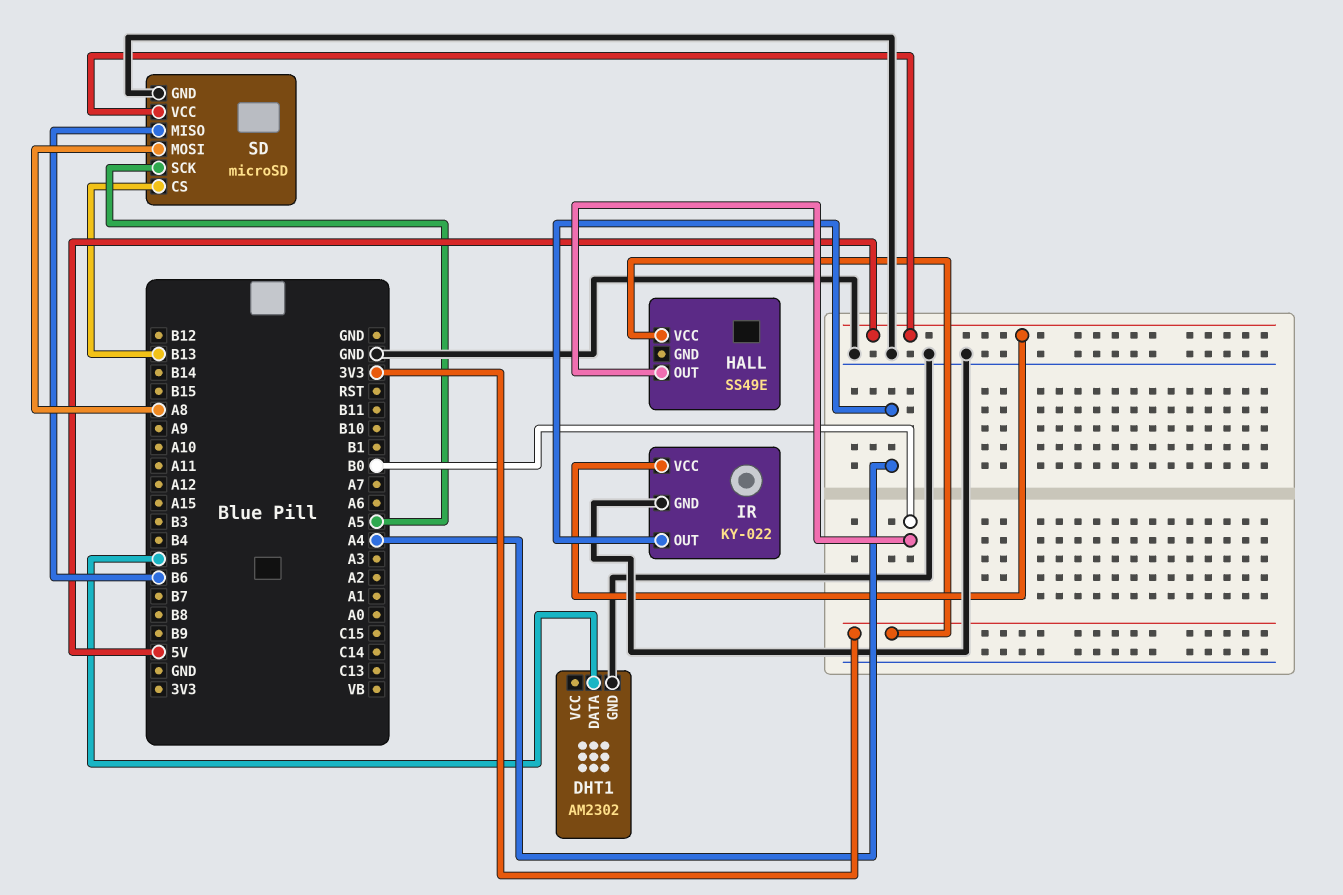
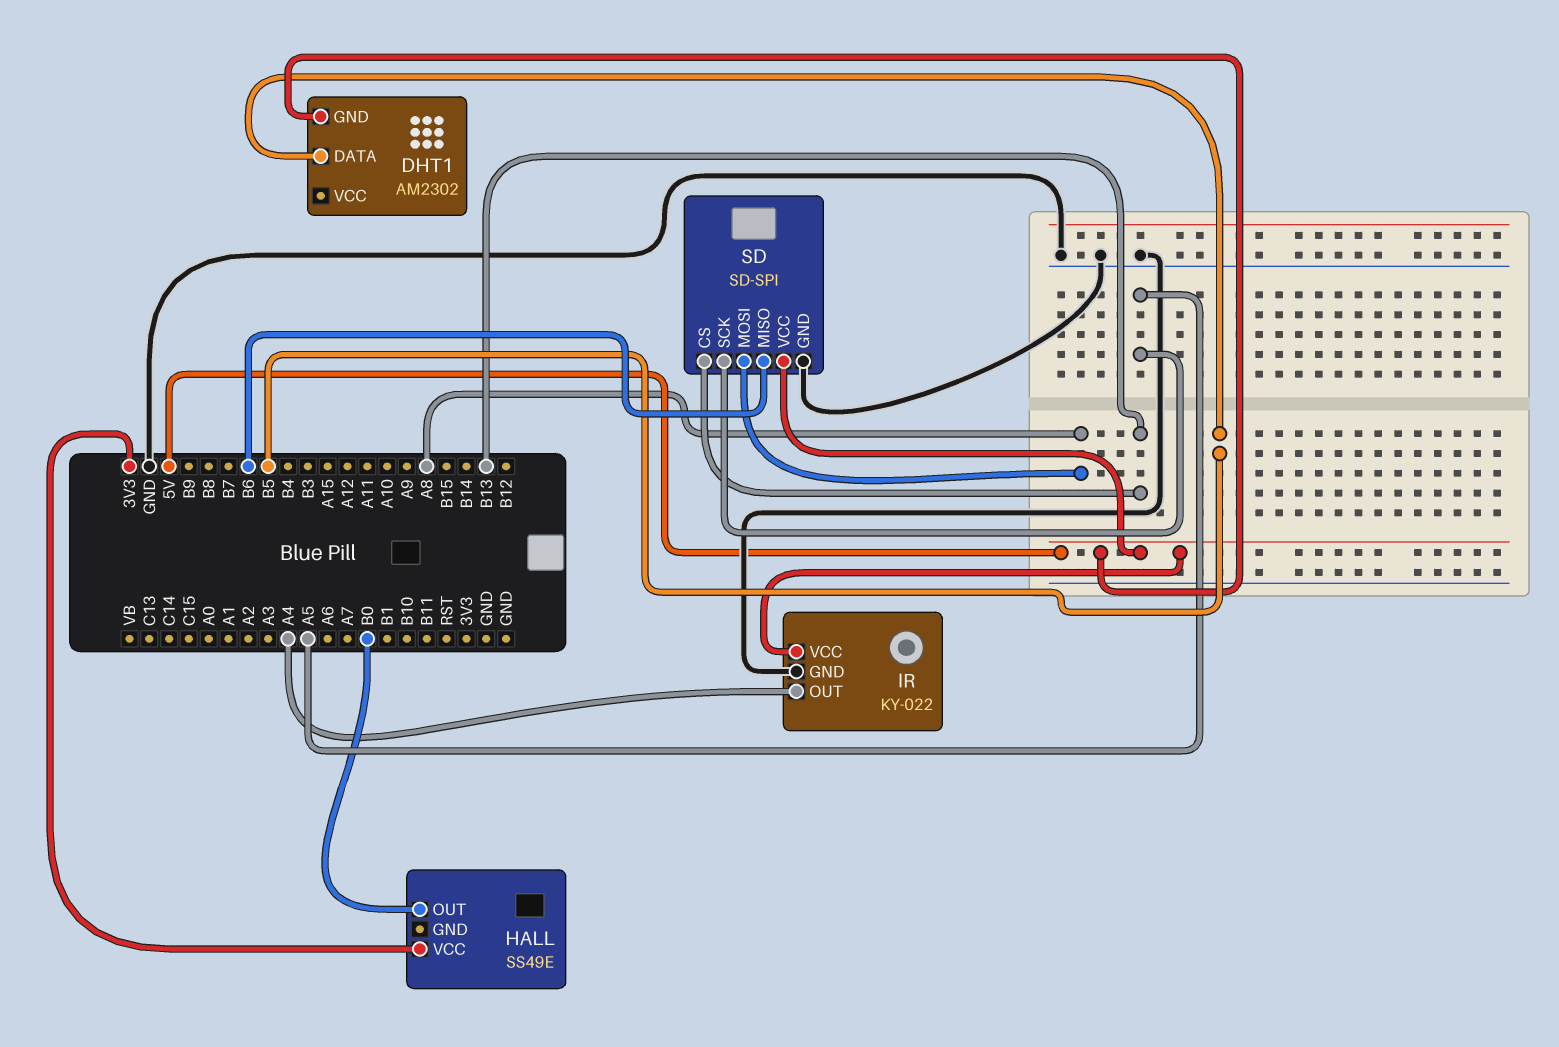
DHT1 pin GND: GND -> 5V
SD: microSD -> SD-SPI

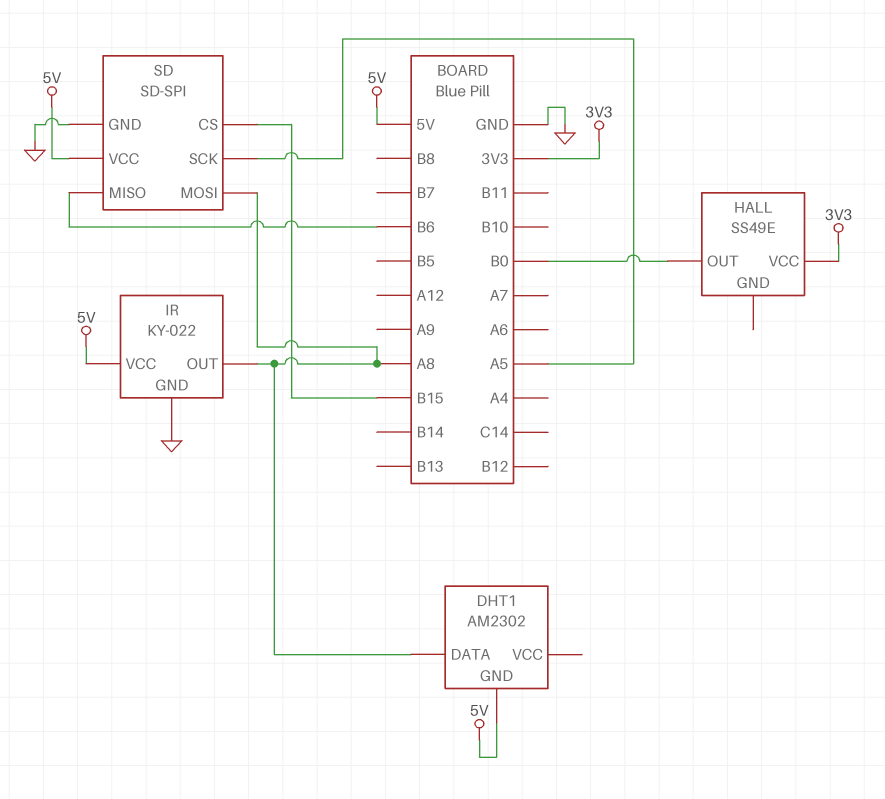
DHT1 pin DATA: B5 -> A8
IR pin OUT: A4 -> A8
SD pin CS: B13 -> B15

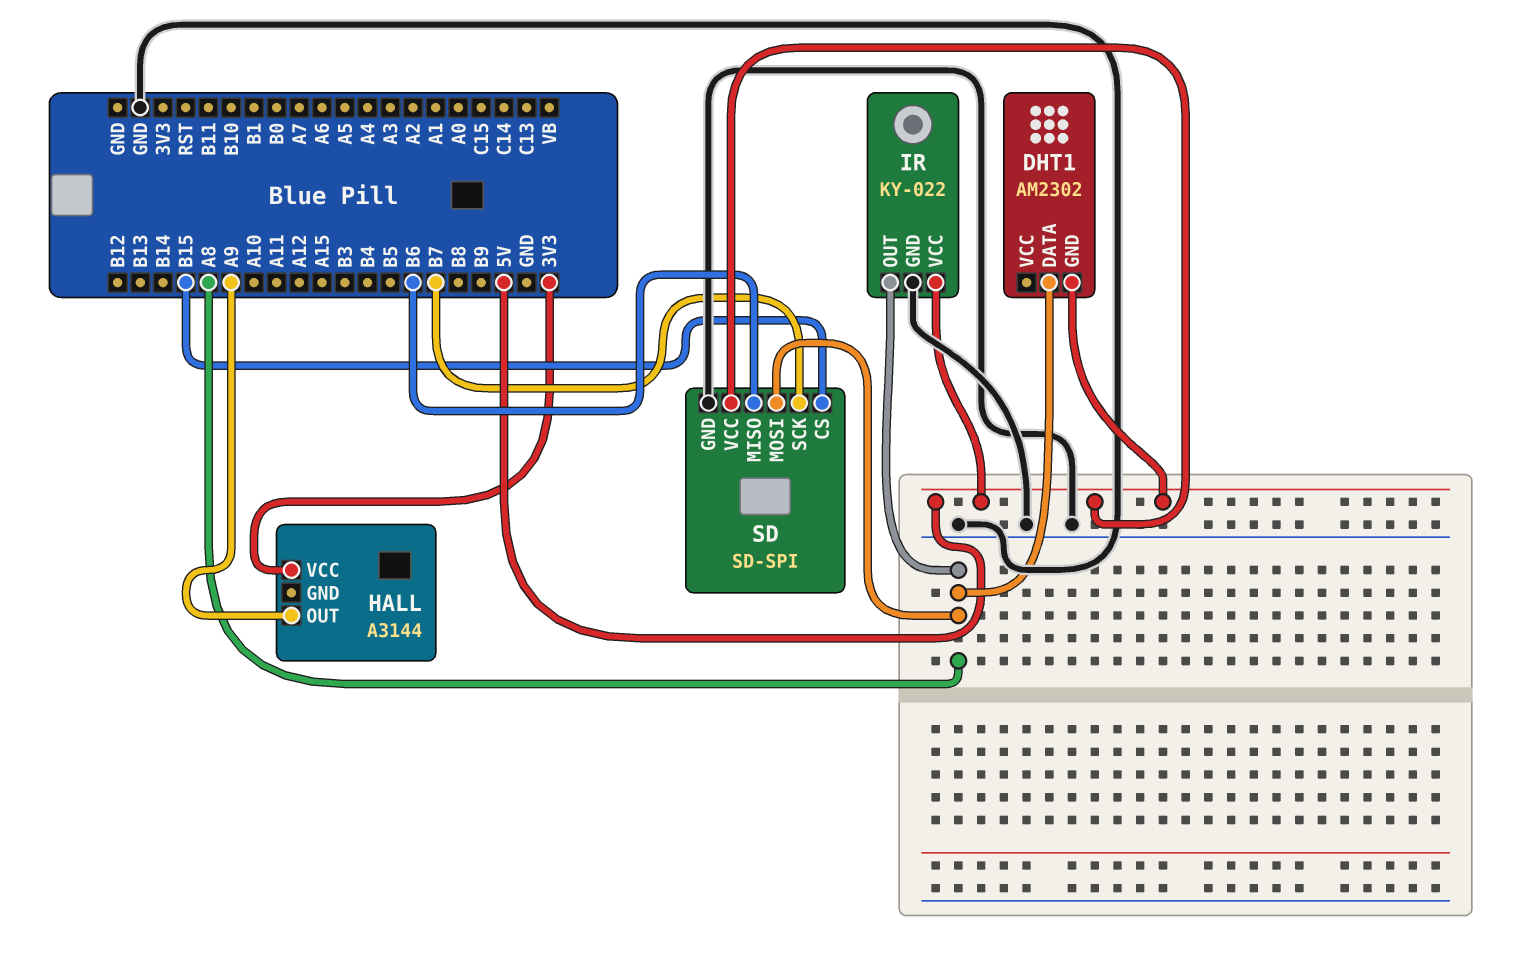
HALL: SS49E -> A3144
HALL pin OUT: B0 -> A9
SD pin SCK: A5 -> B7

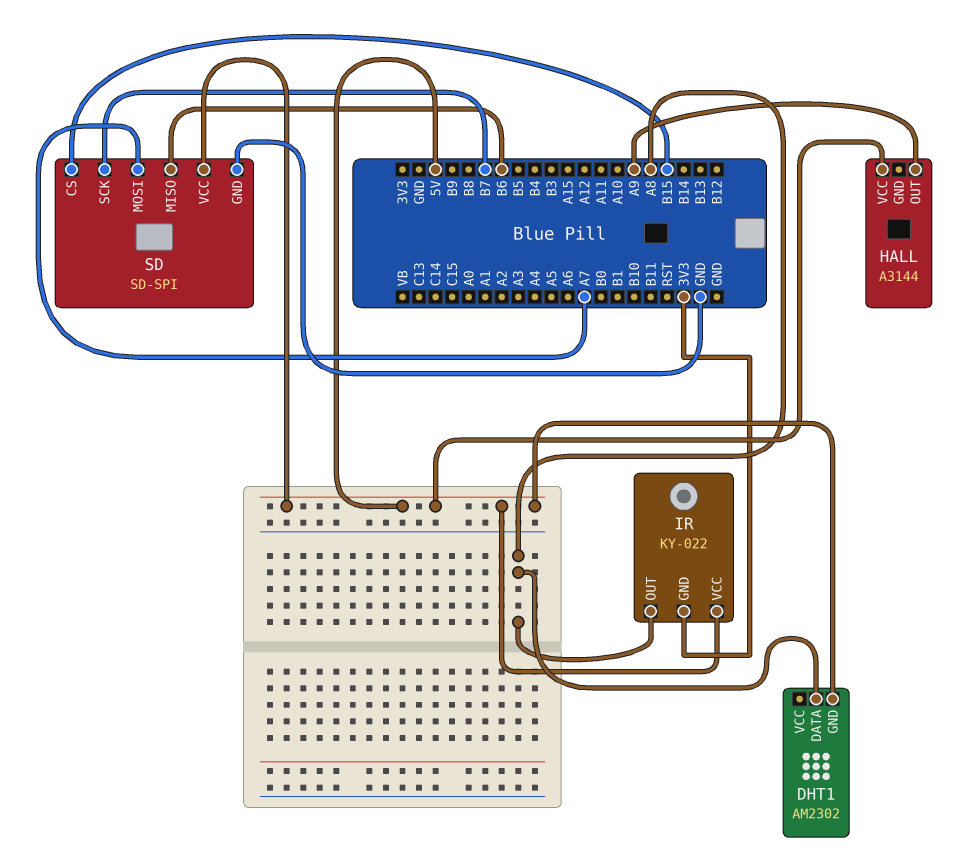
HALL pin VCC: 3V3 -> 5V
IR pin GND: GND -> 3V3
SD pin MOSI: A8 -> A7

